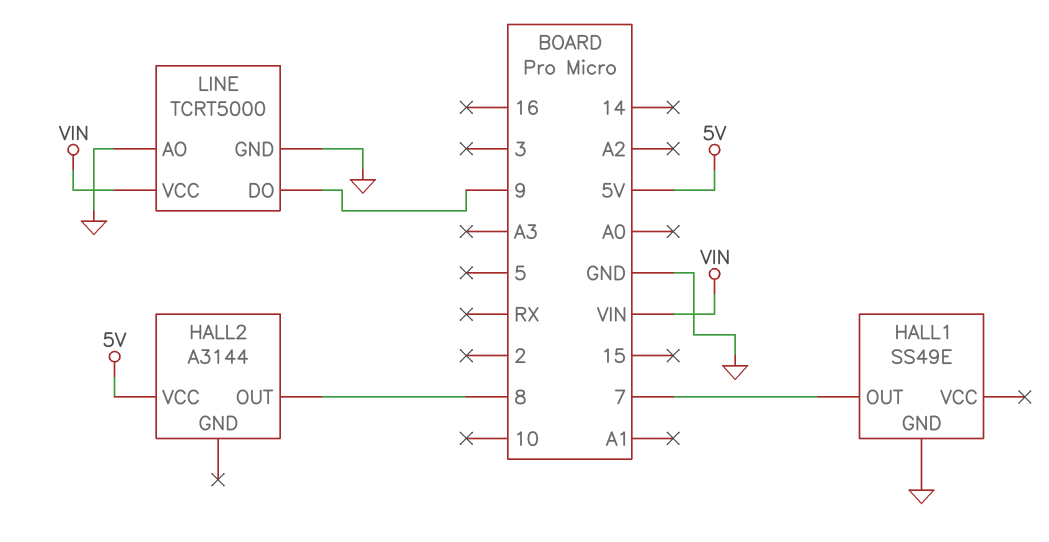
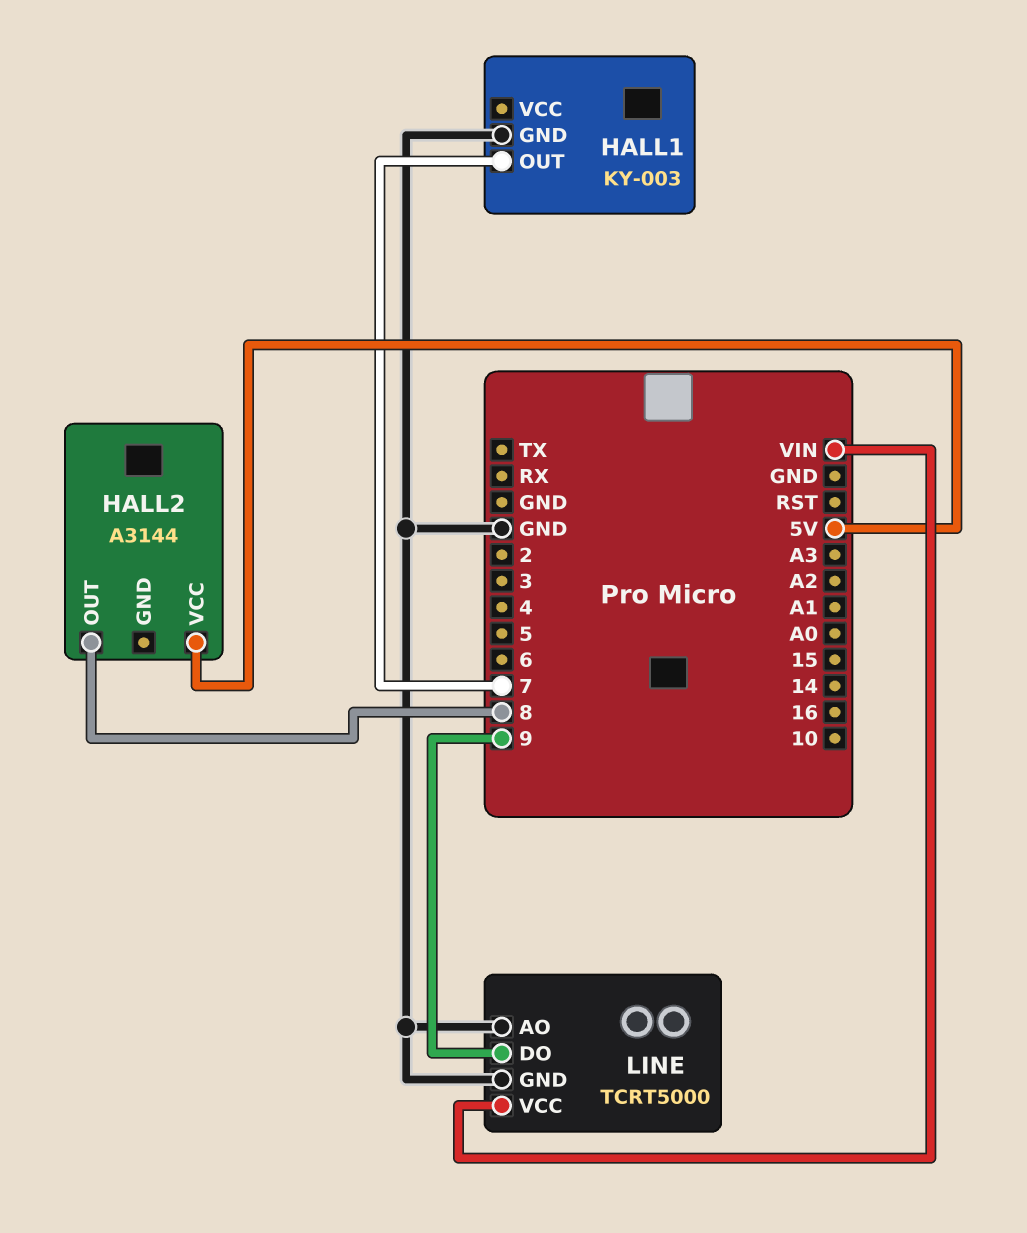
HALL1: SS49E -> KY-003

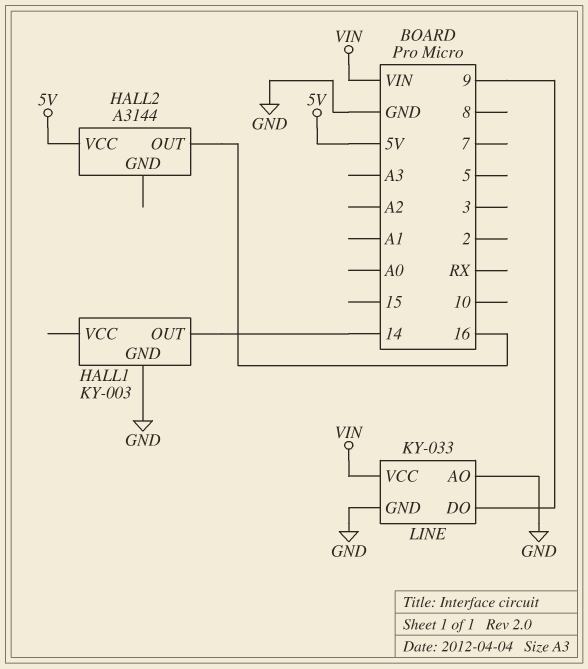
HALL1 pin OUT: 7 -> 14
HALL2 pin OUT: 8 -> 16
LINE: TCRT5000 -> KY-033

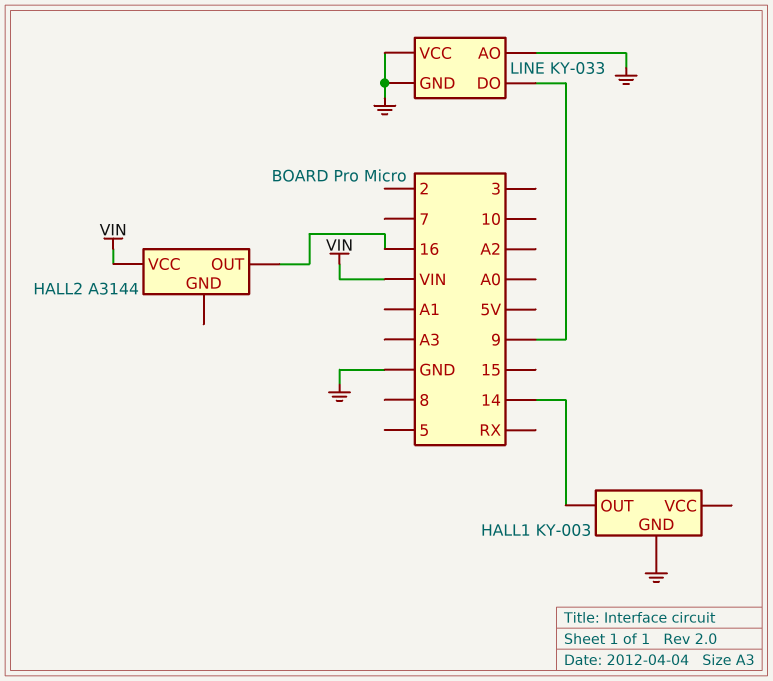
HALL2 pin VCC: 5V -> VIN
LINE pin VCC: VIN -> GND

